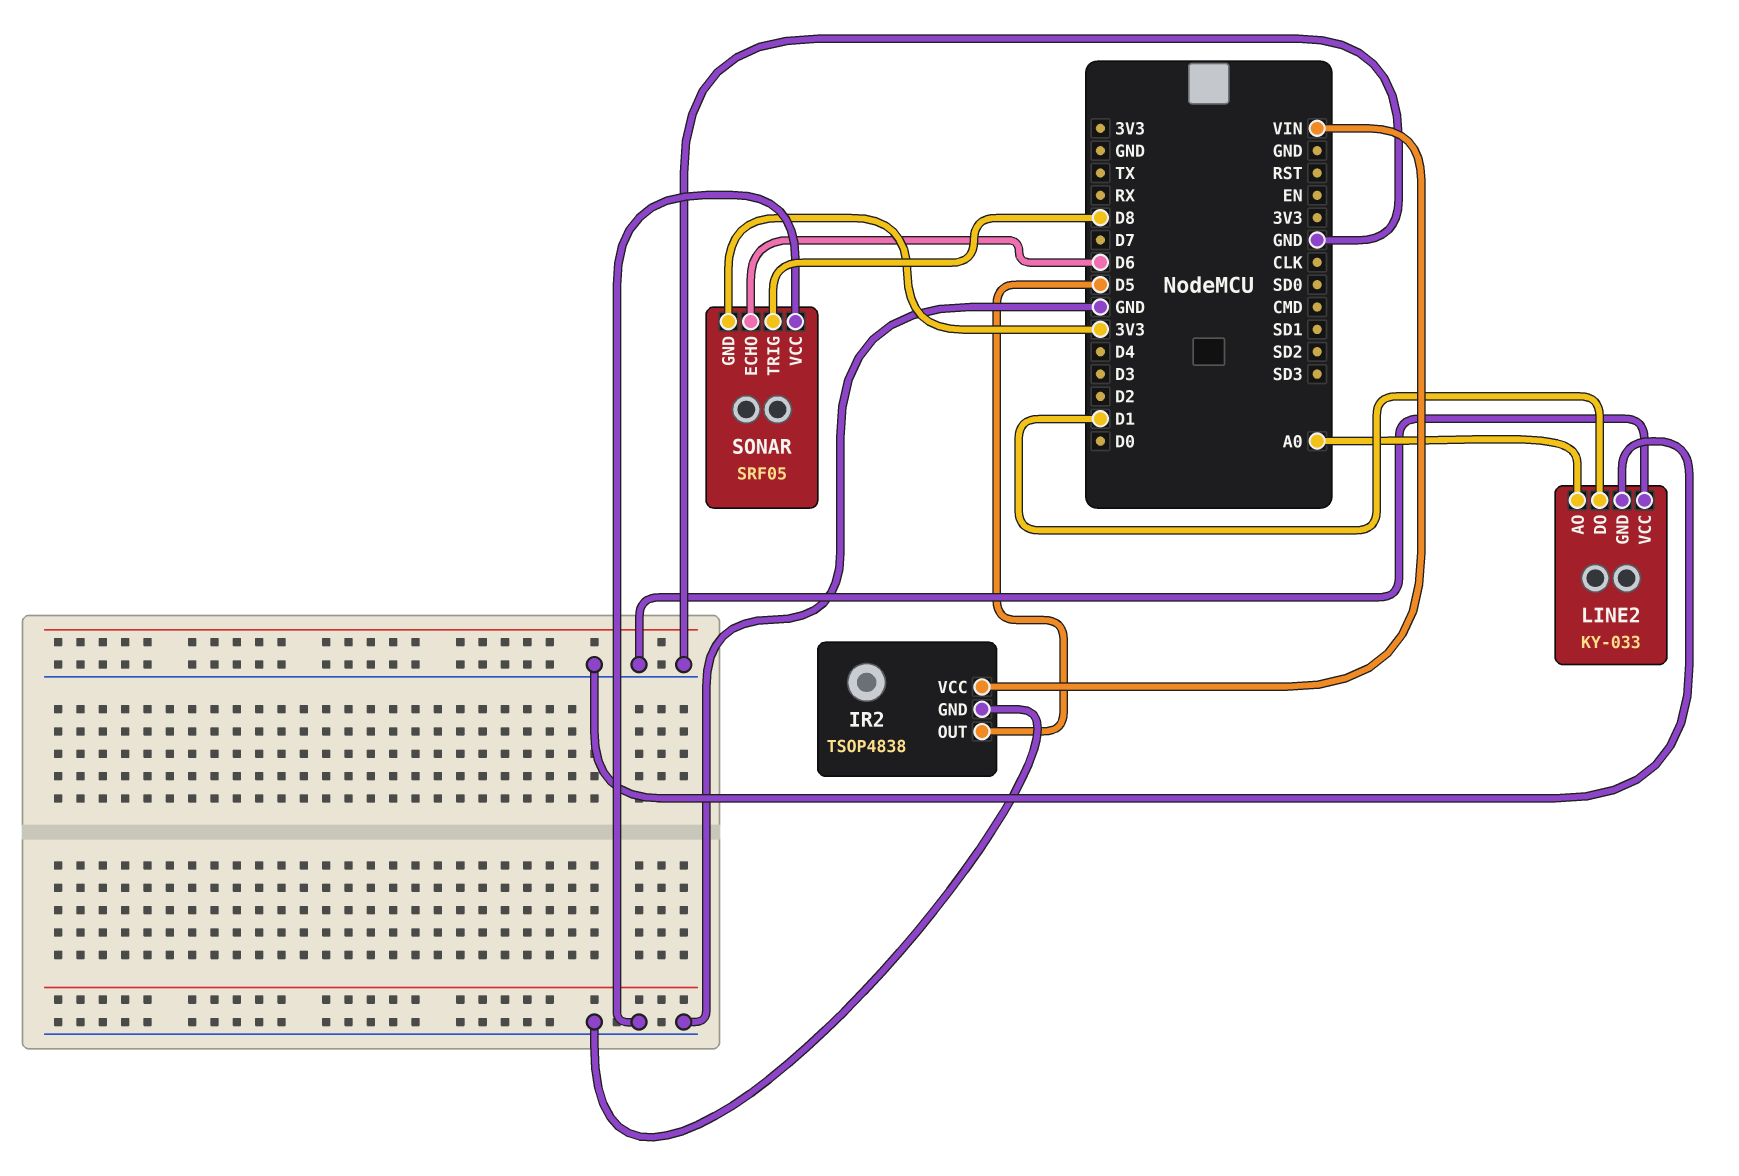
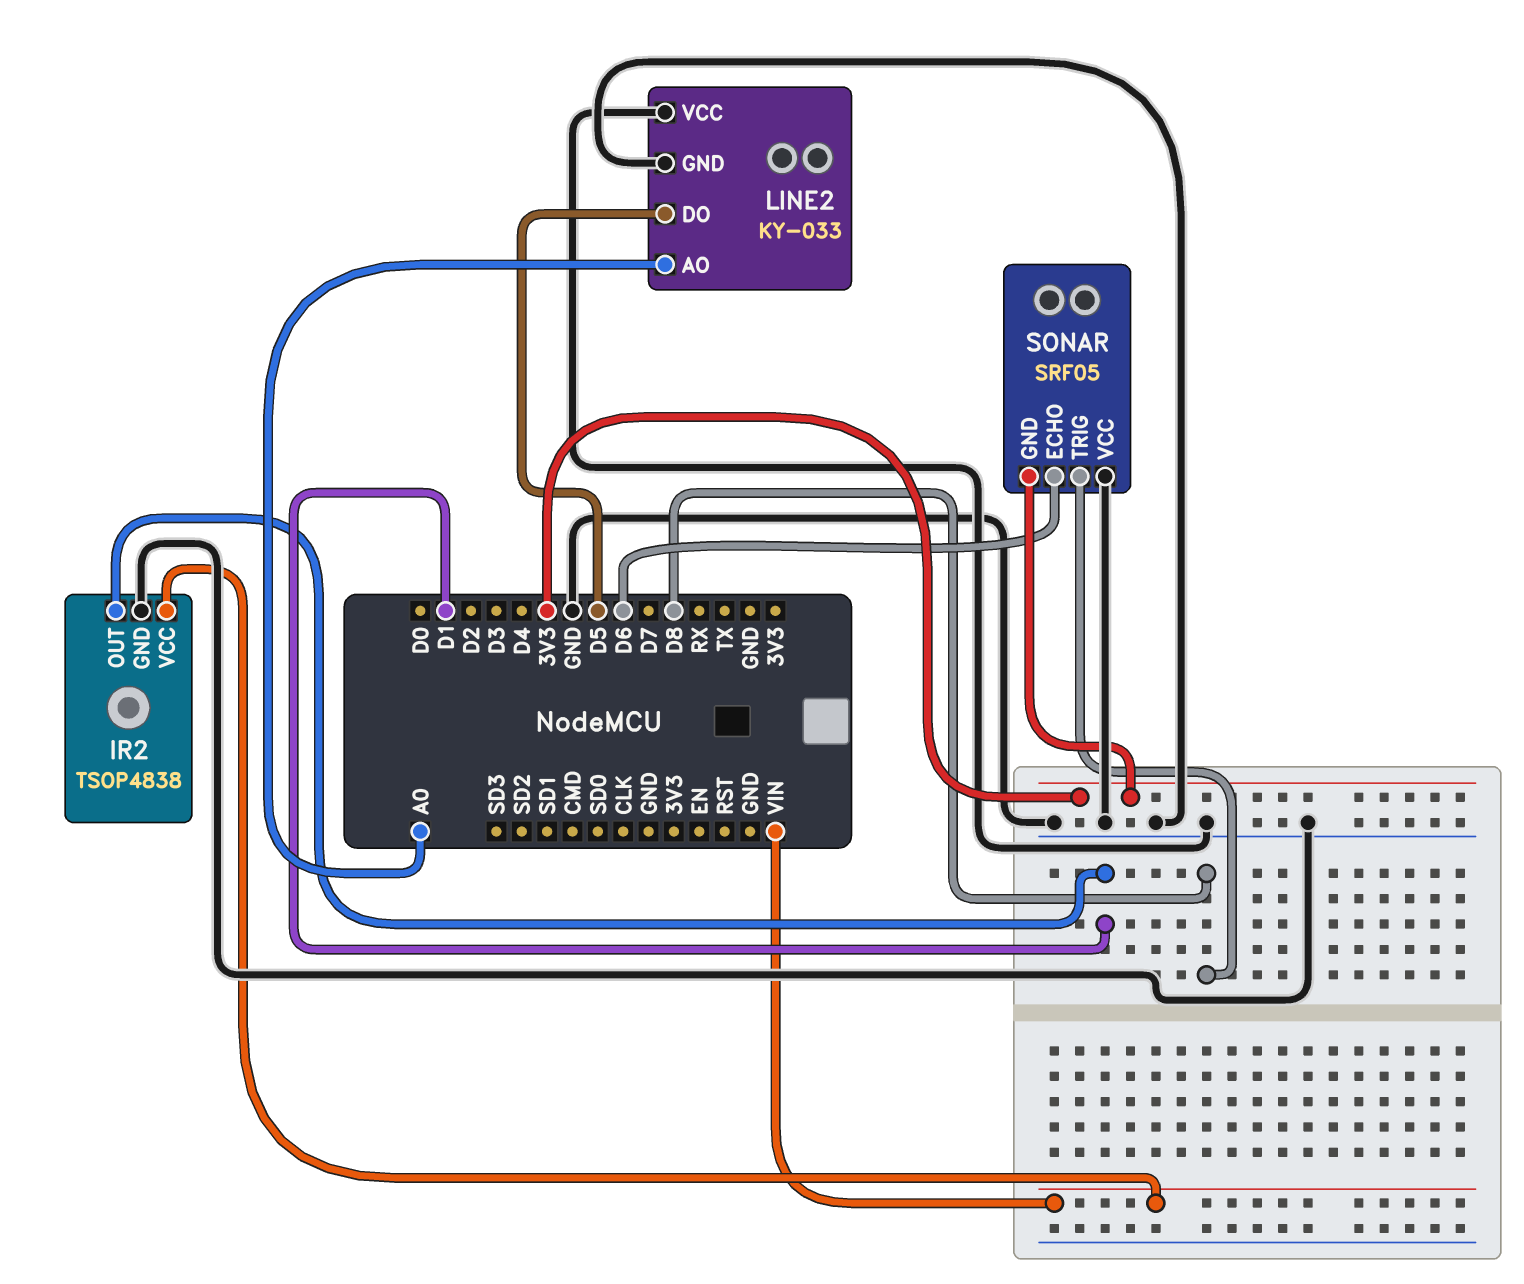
IR2 pin OUT: D5 -> D1
LINE2 pin DO: D1 -> D5

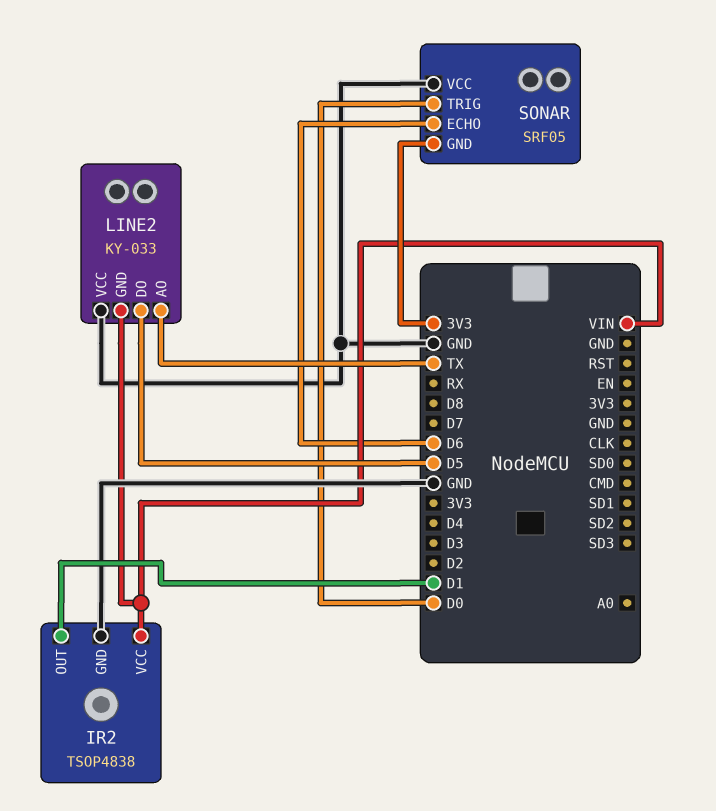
LINE2 pin AO: A0 -> TX
LINE2 pin GND: GND -> VIN
SONAR pin TRIG: D8 -> D0

